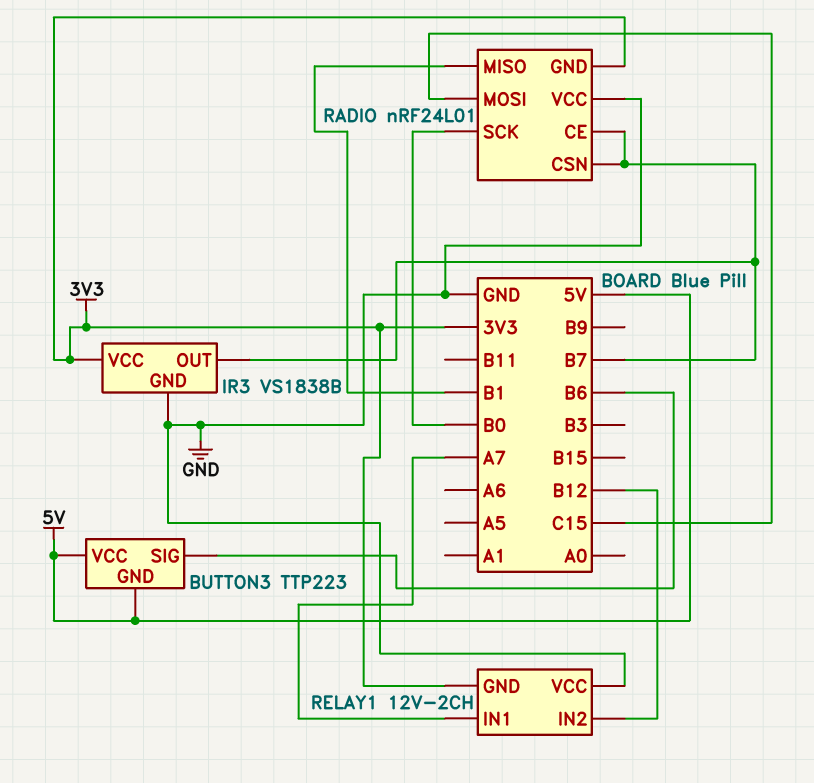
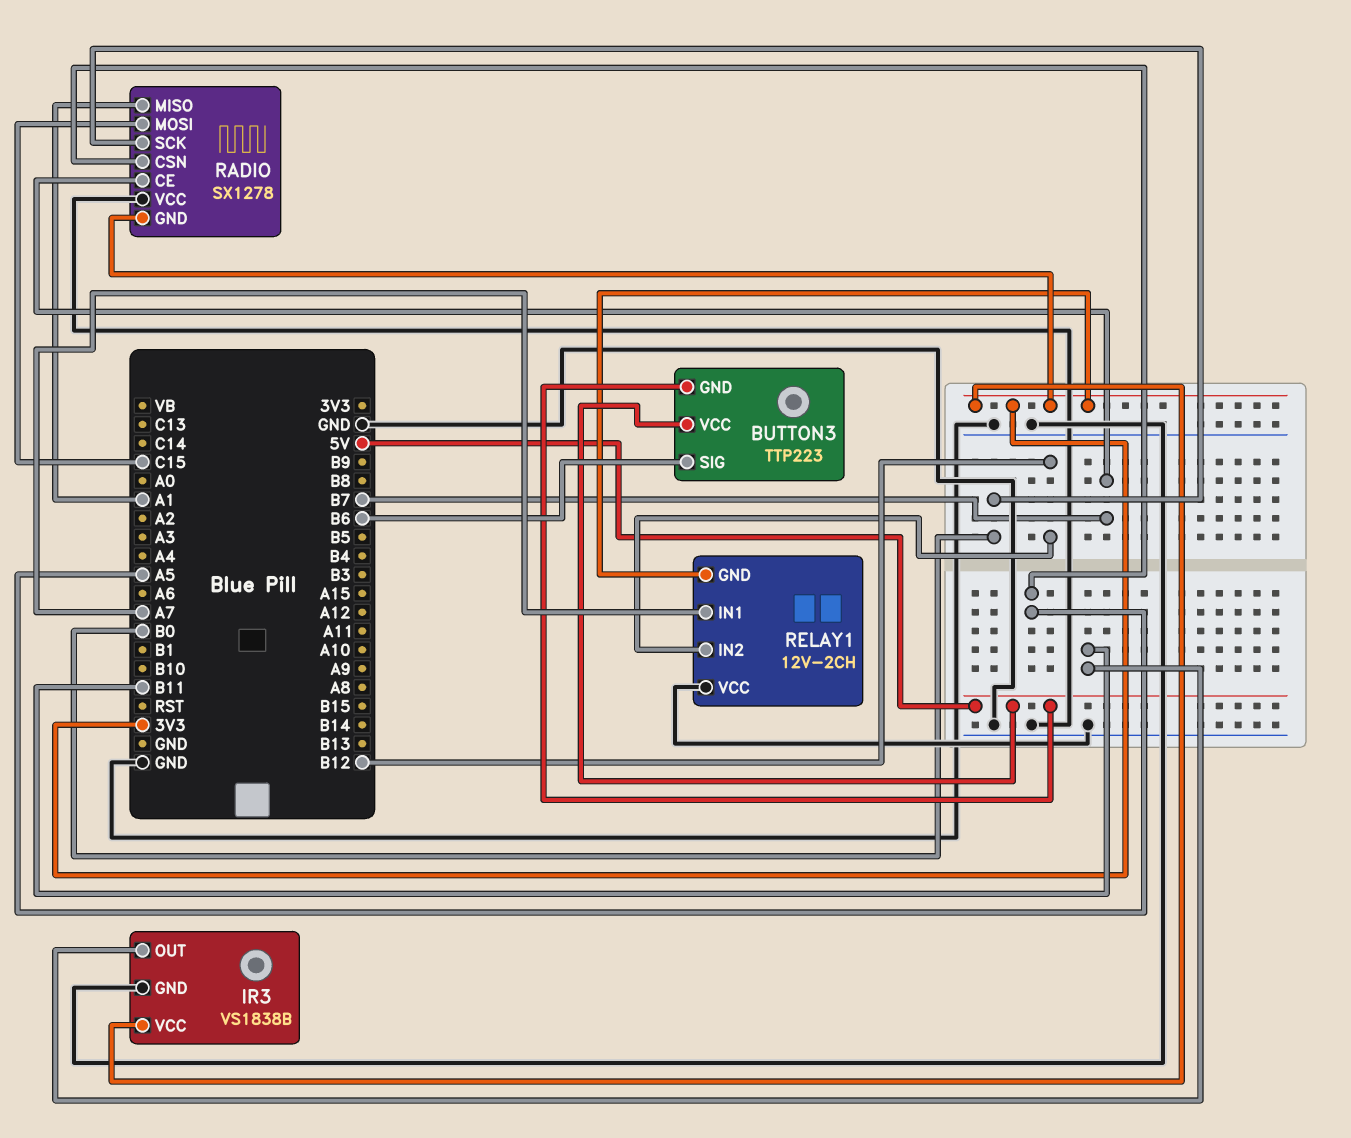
IR3 pin OUT: B7 -> B11
RADIO: nRF24L01 -> SX1278
RADIO pin CSN: B7 -> A5
RADIO pin MISO: B1 -> A1

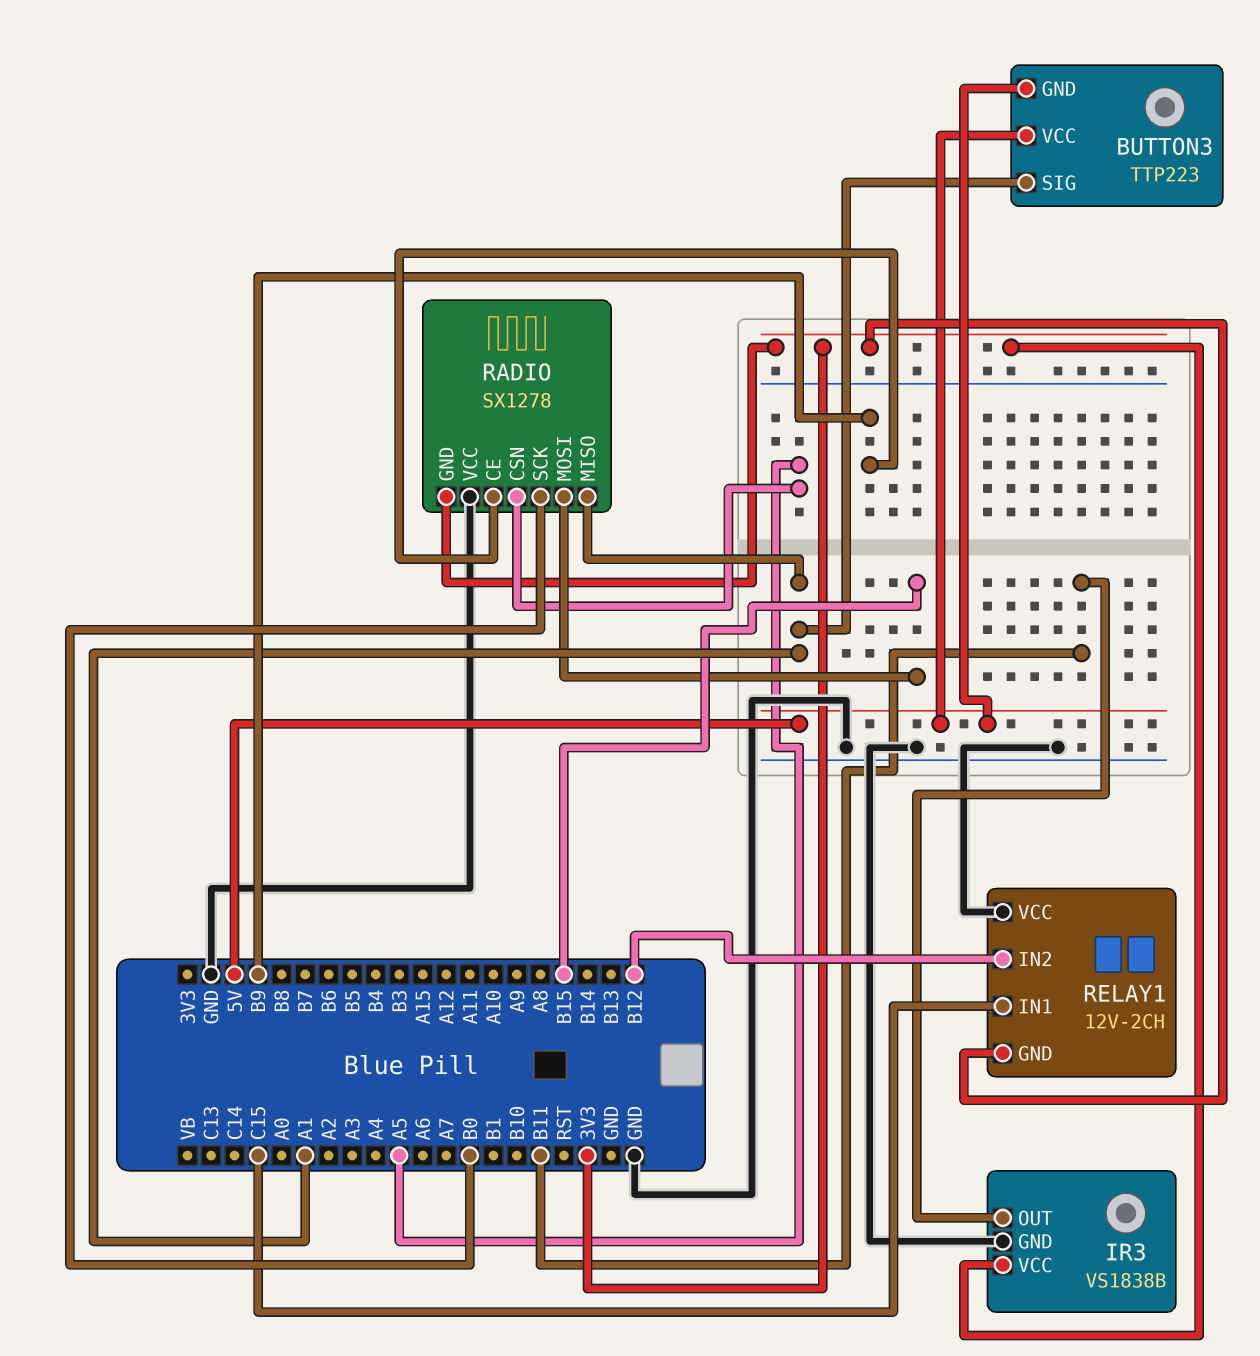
BUTTON3 pin SIG: B6 -> A1
RADIO pin CE: B7 -> B9
RADIO pin MOSI: C15 -> B15
RELAY1 pin IN1: A7 -> C15

